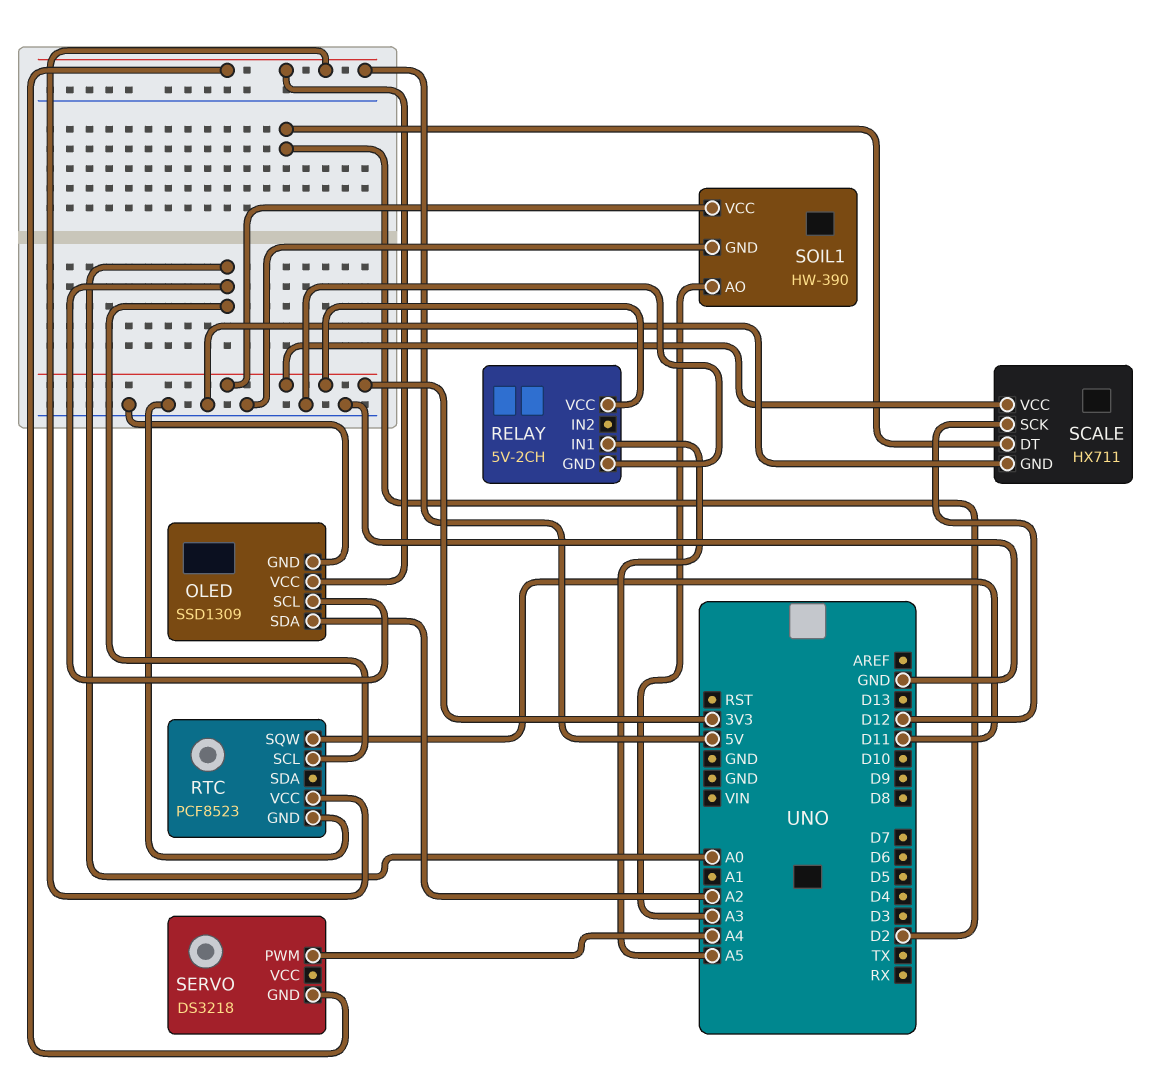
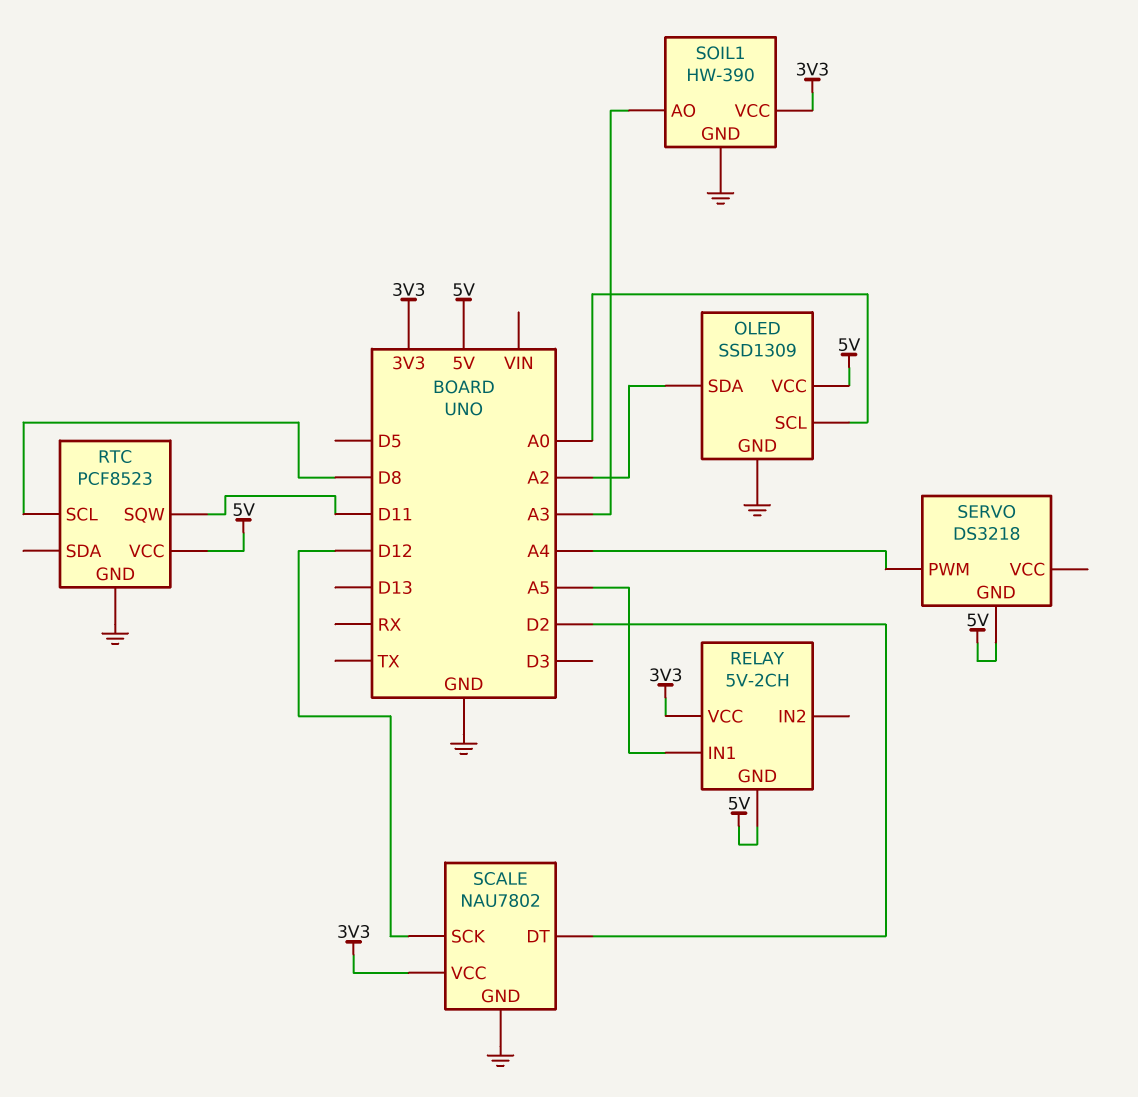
RELAY pin GND: GND -> 5V
RTC pin SCL: A0 -> D8
SCALE: HX711 -> NAU7802

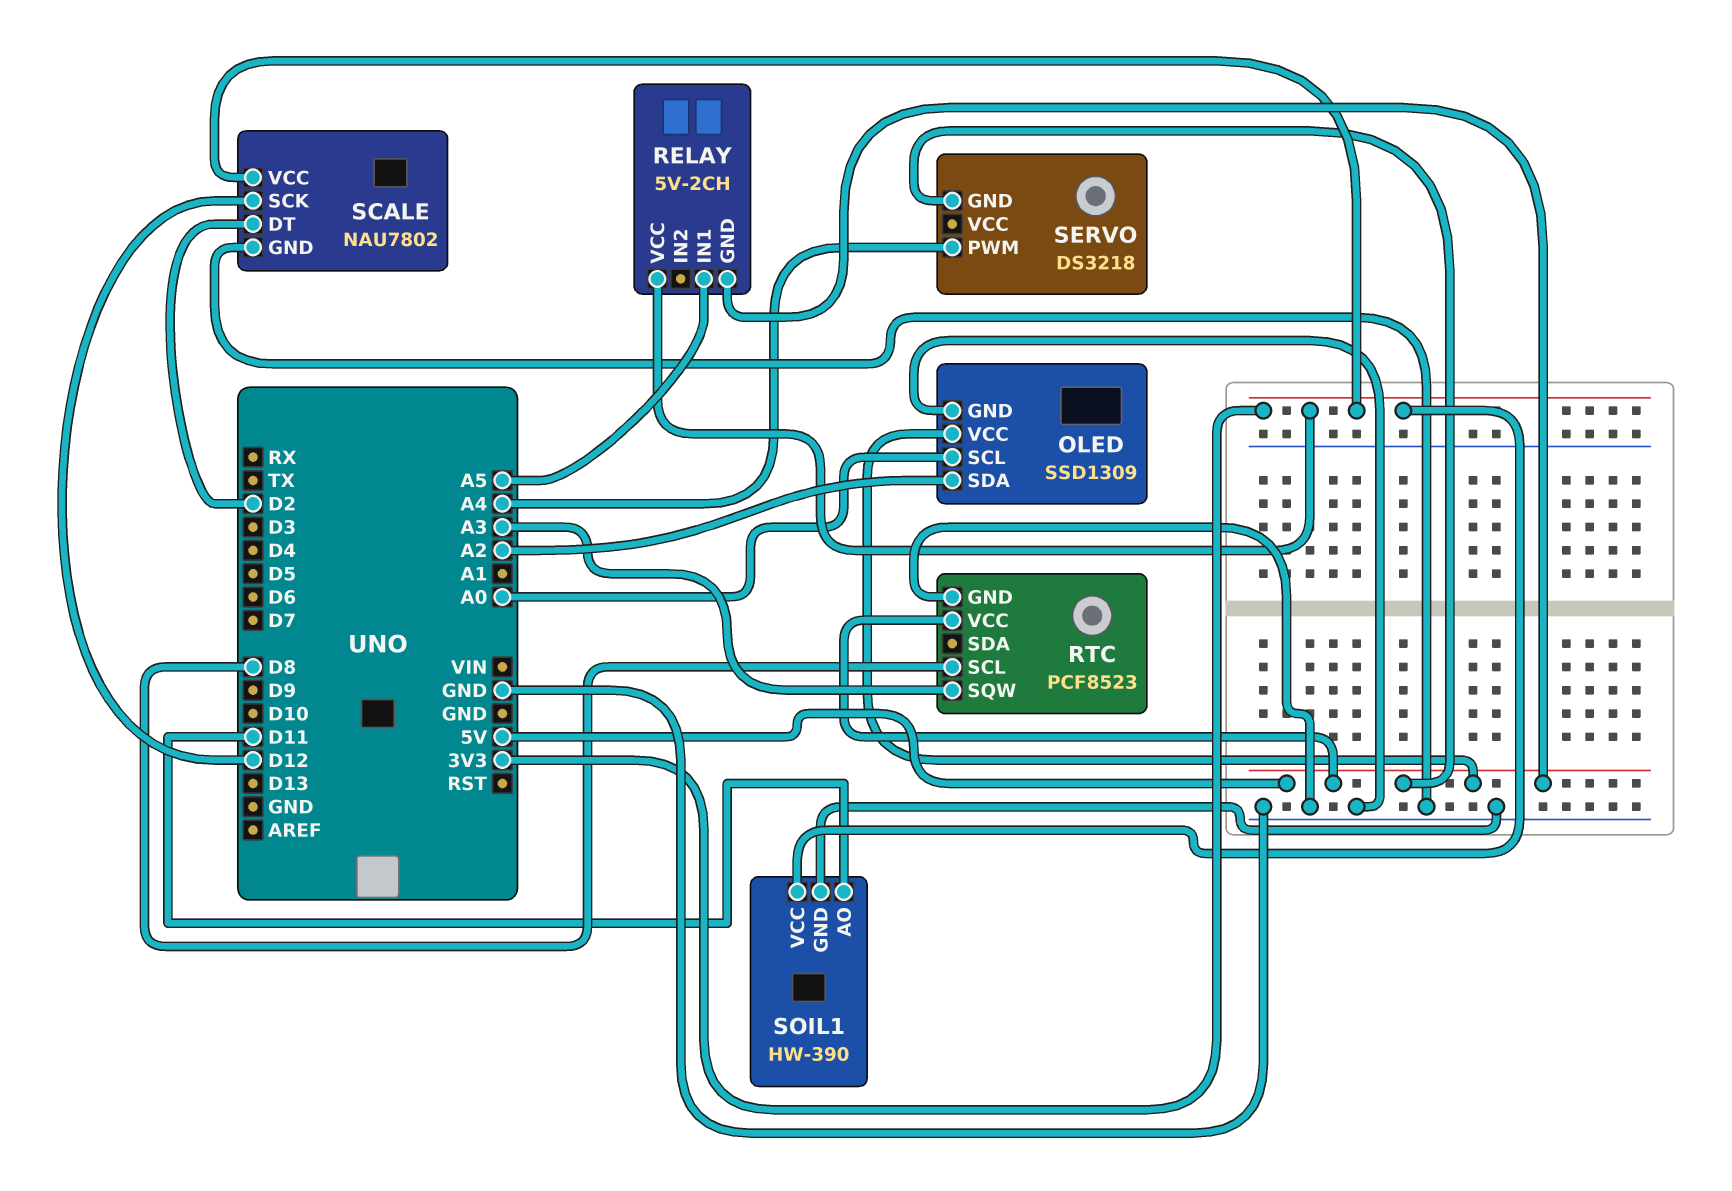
RTC pin SQW: D11 -> A3
SOIL1 pin AO: A3 -> D11

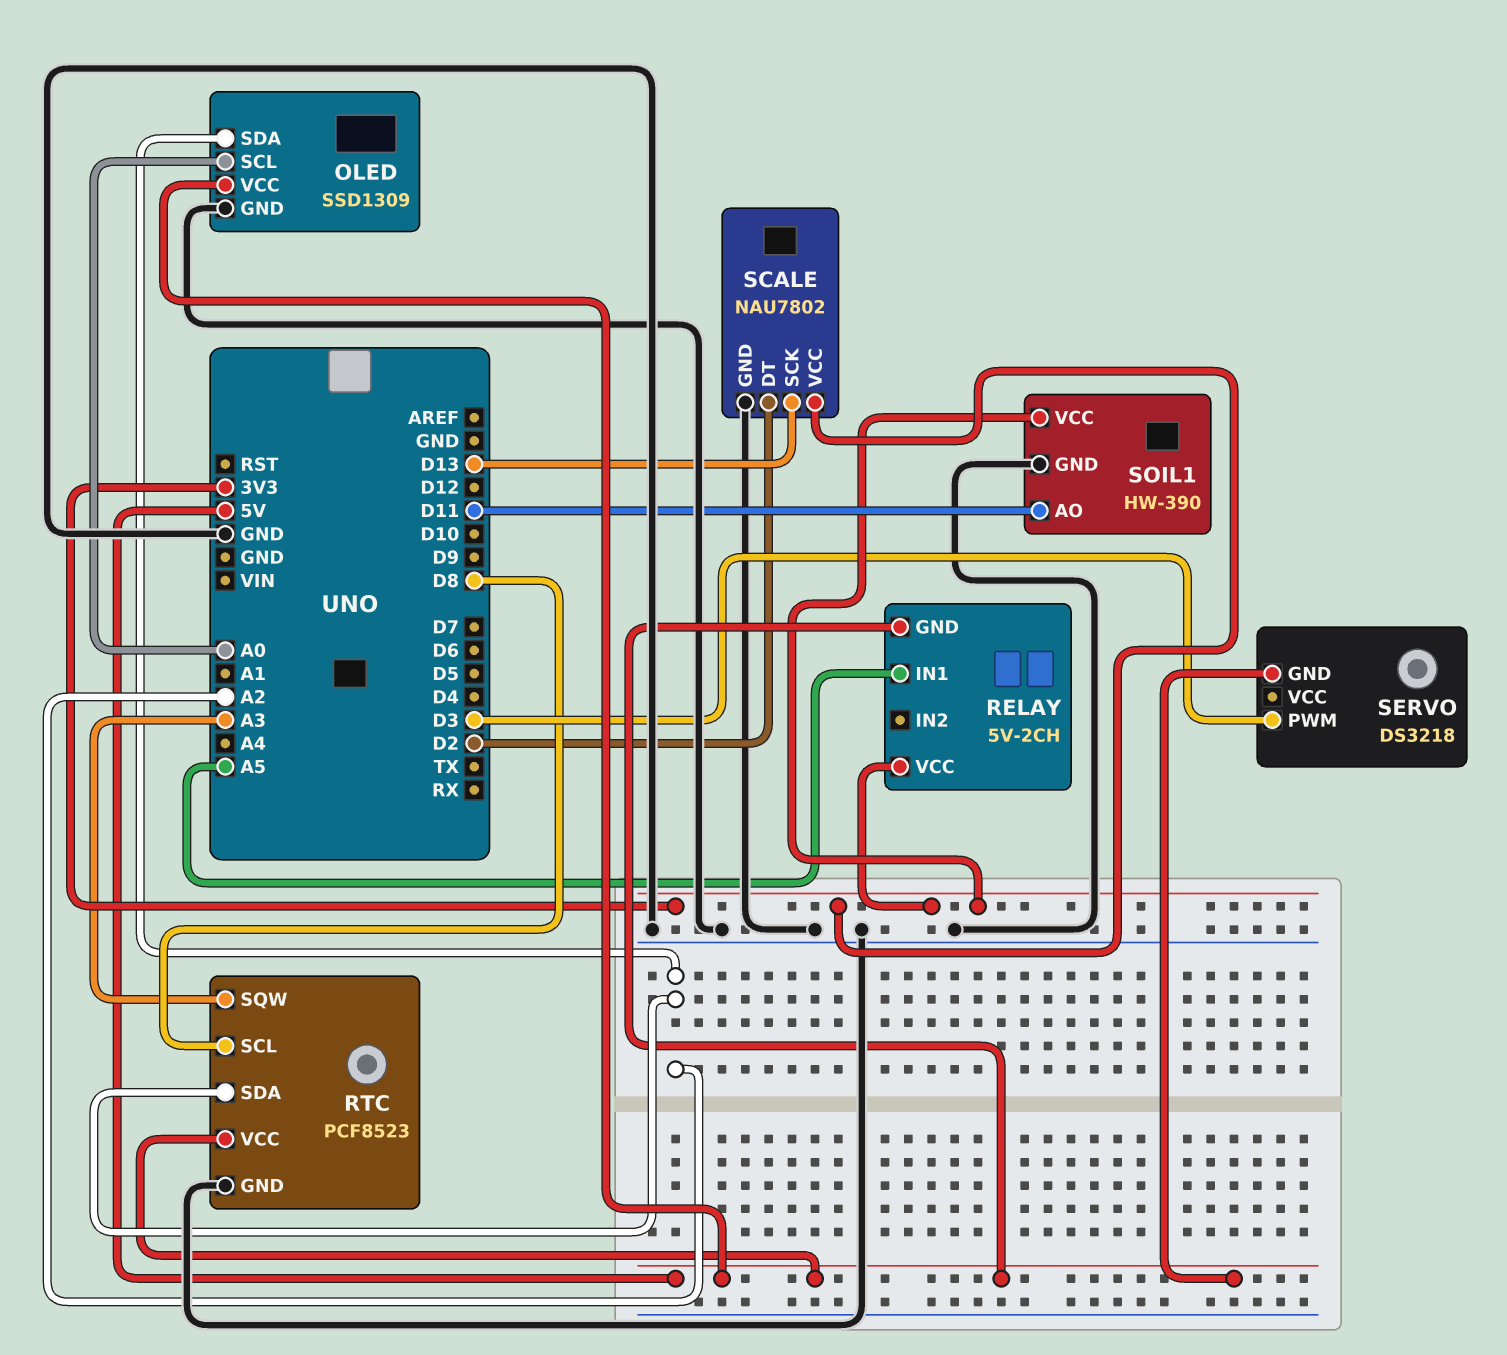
RTC pin SDA: none -> A2
SCALE pin SCK: D12 -> D13
SERVO pin PWM: A4 -> D3

